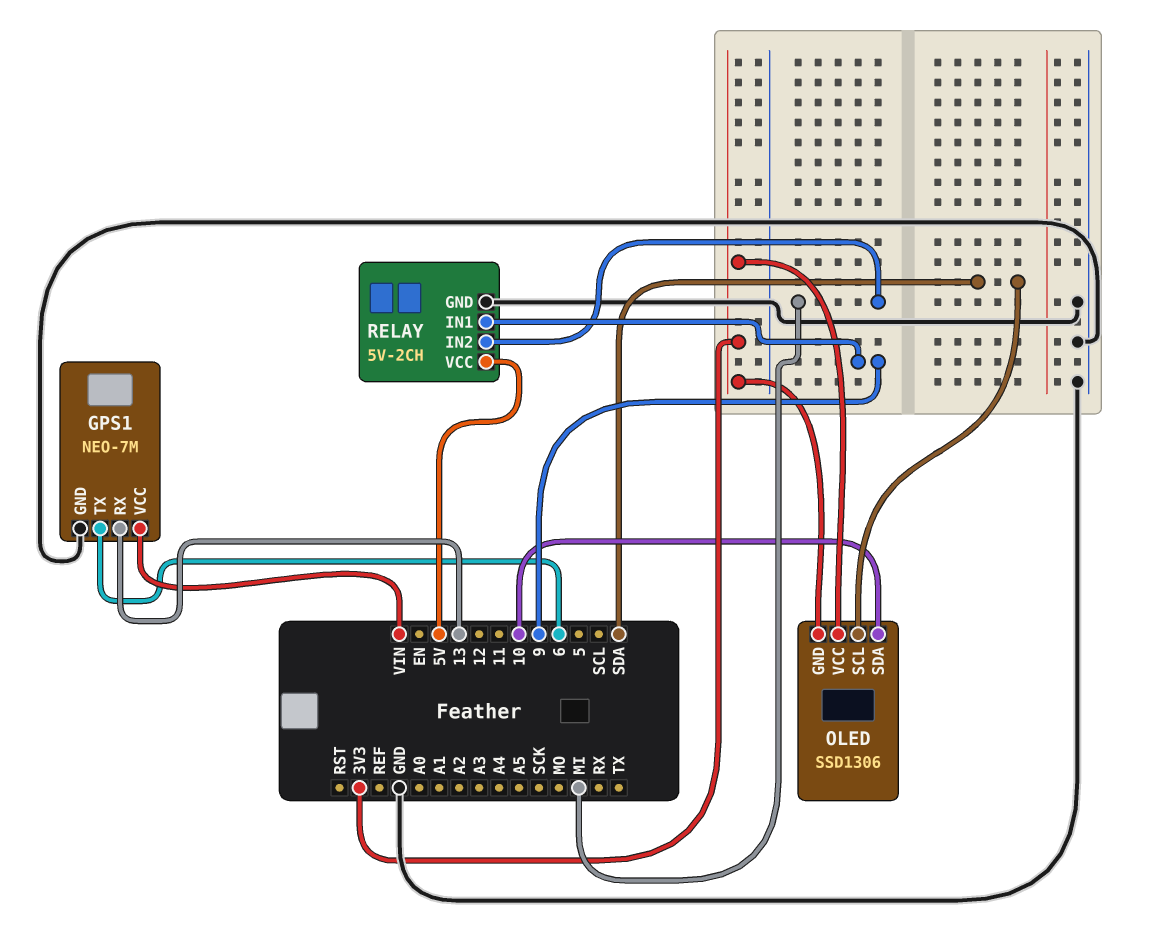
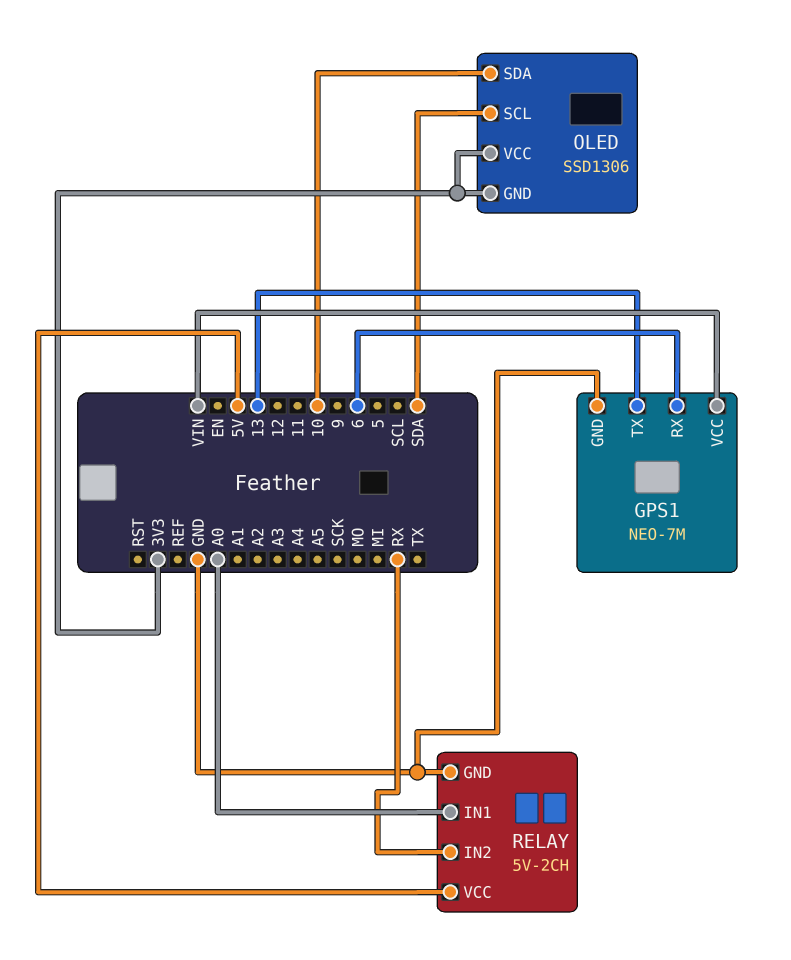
GPS1 pin RX: 13 -> 6
GPS1 pin TX: 6 -> 13
RELAY pin IN1: 9 -> A0
RELAY pin IN2: MI -> RX

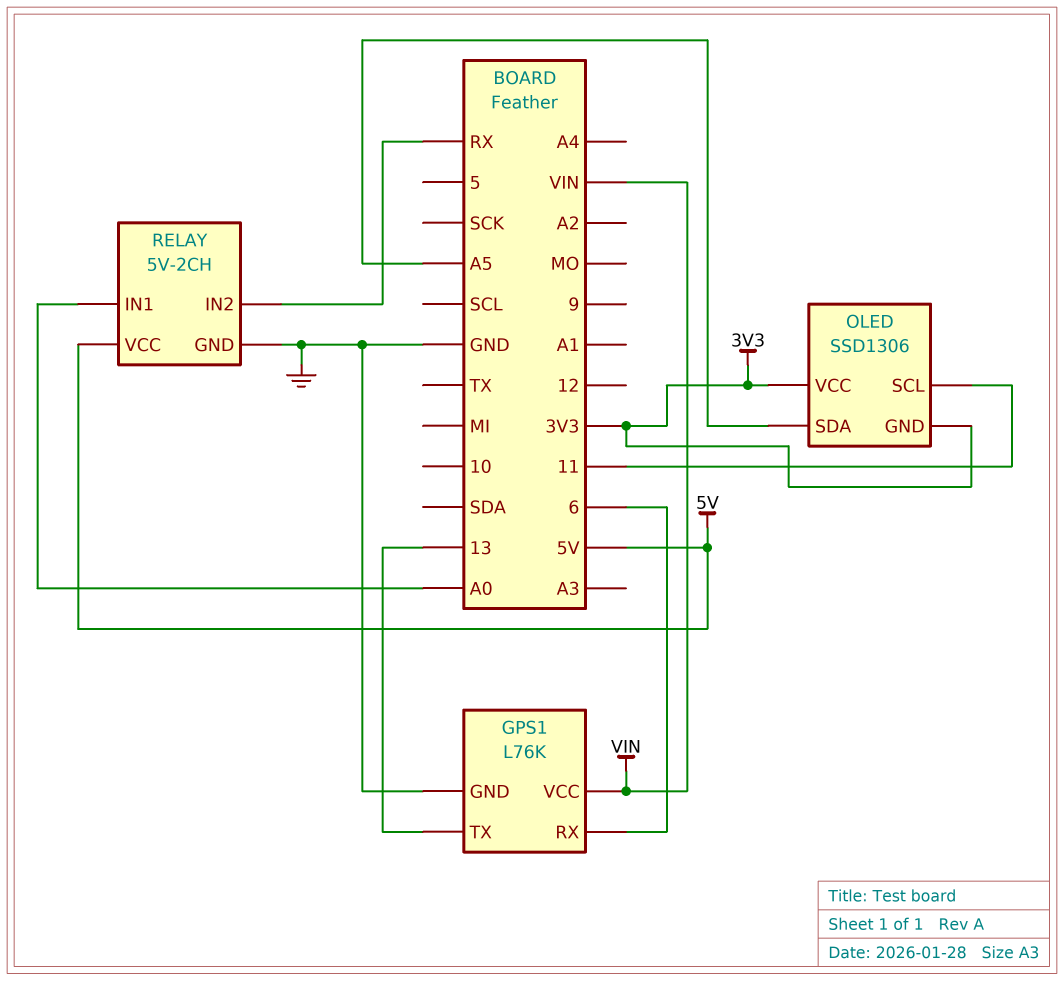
GPS1: NEO-7M -> L76K
OLED pin SCL: SDA -> 11
OLED pin SDA: 10 -> A5

